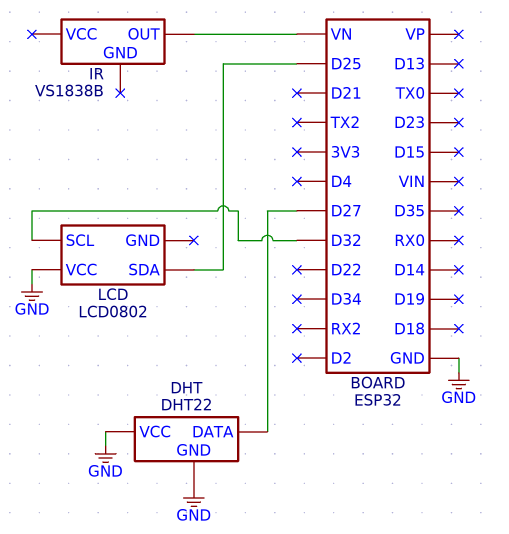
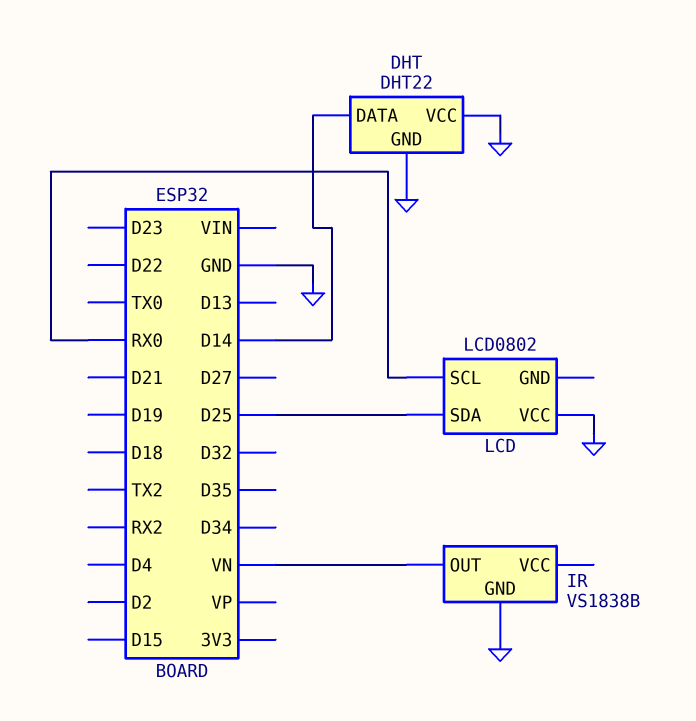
DHT pin DATA: D27 -> D14
IR pin GND: none -> GND
LCD pin SCL: D32 -> RX0

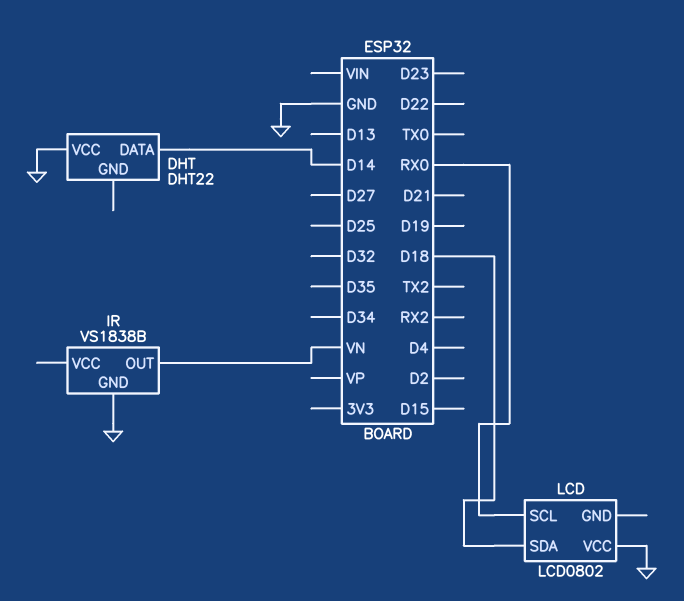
DHT pin GND: GND -> none
LCD pin SDA: D25 -> D18

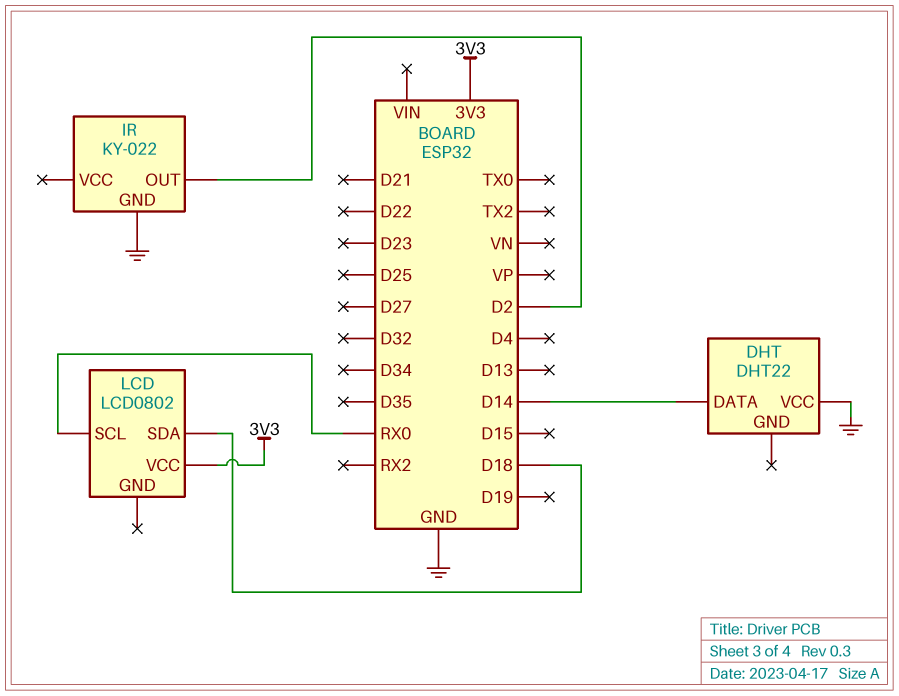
IR: VS1838B -> KY-022
IR pin OUT: VN -> D2
LCD pin VCC: GND -> 3V3

